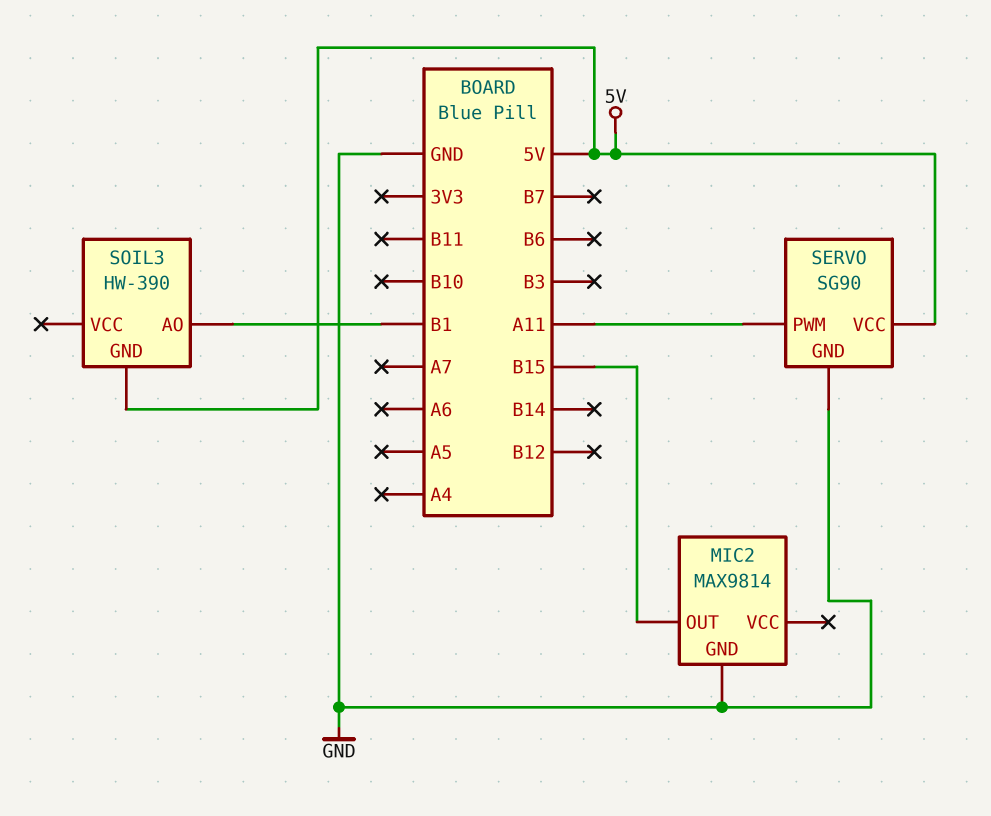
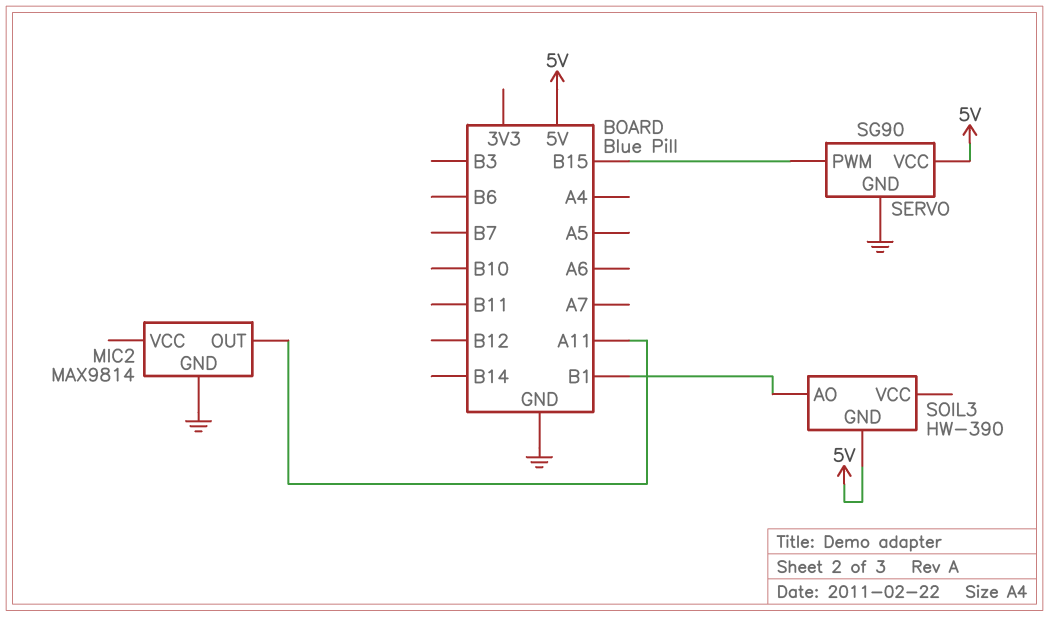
MIC2 pin OUT: B15 -> A11
SERVO pin PWM: A11 -> B15

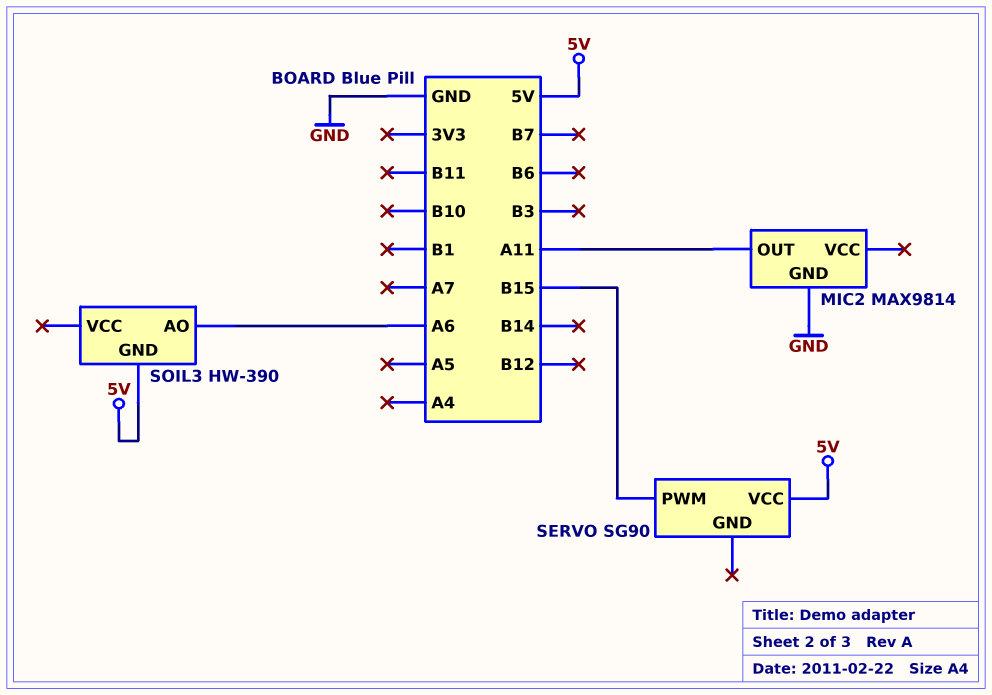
SERVO pin GND: GND -> none
SOIL3 pin AO: B1 -> A6

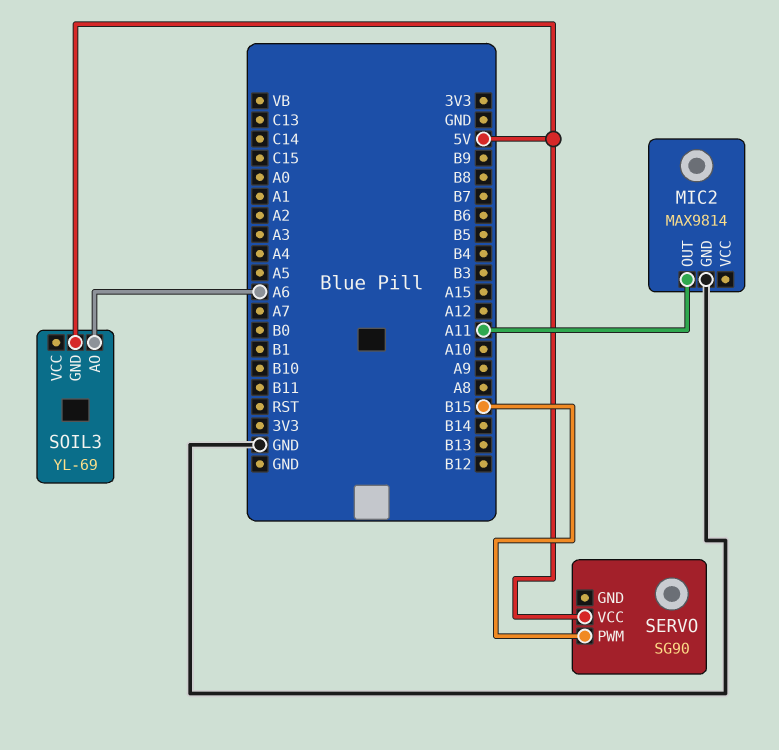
SOIL3: HW-390 -> YL-69

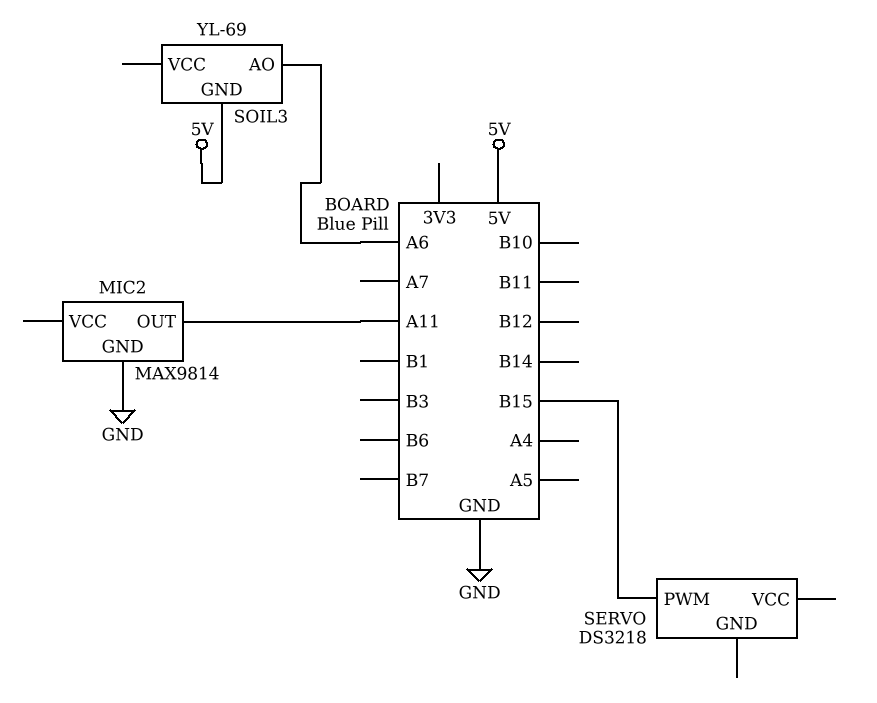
SERVO: SG90 -> DS3218
SERVO pin VCC: 5V -> none

